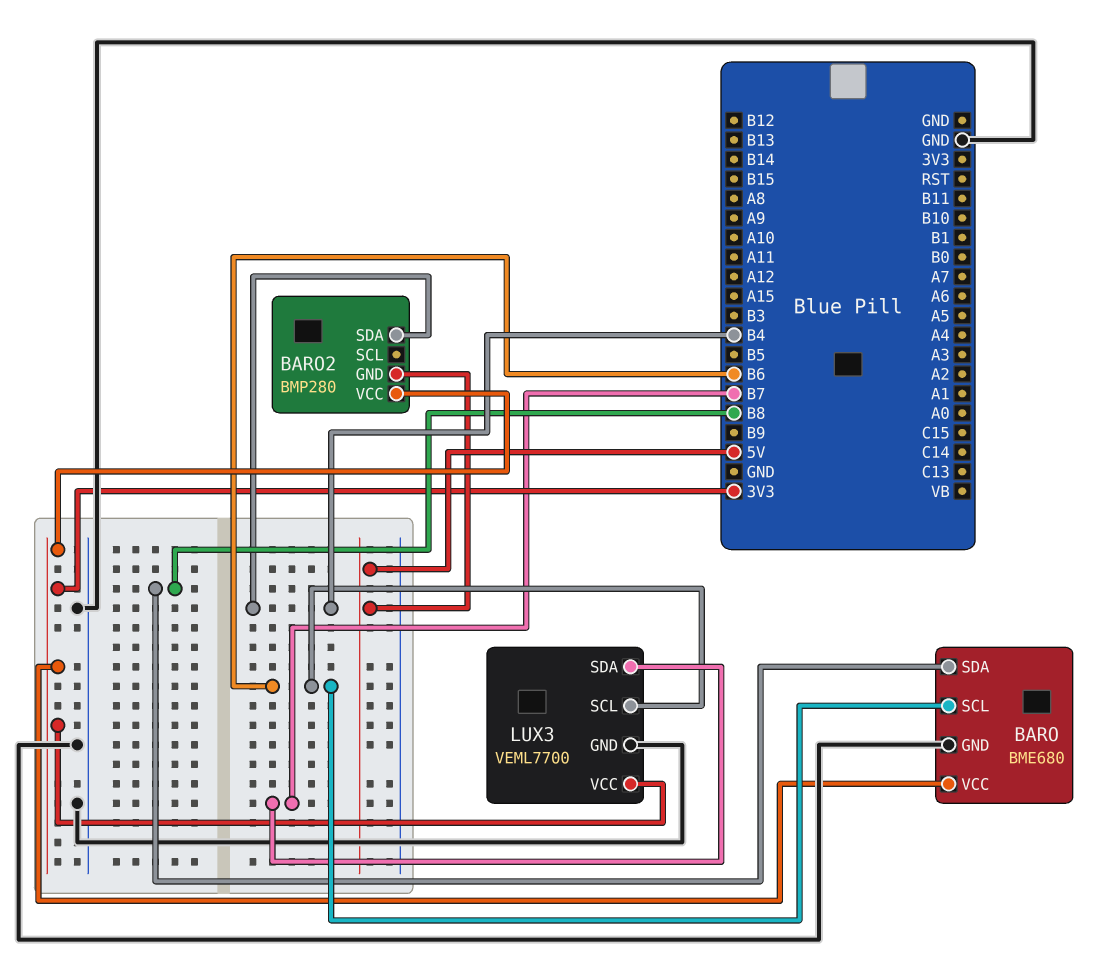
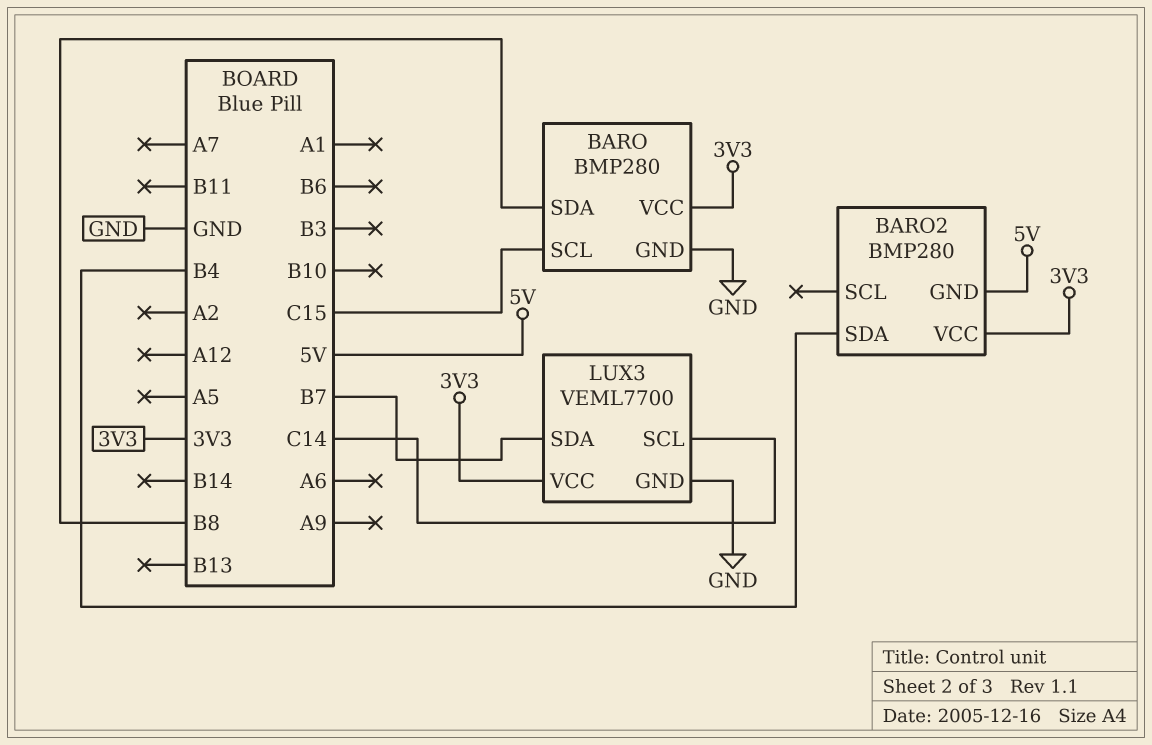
BARO: BME680 -> BMP280
BARO pin SCL: B6 -> C15
LUX3 pin SCL: B6 -> C14

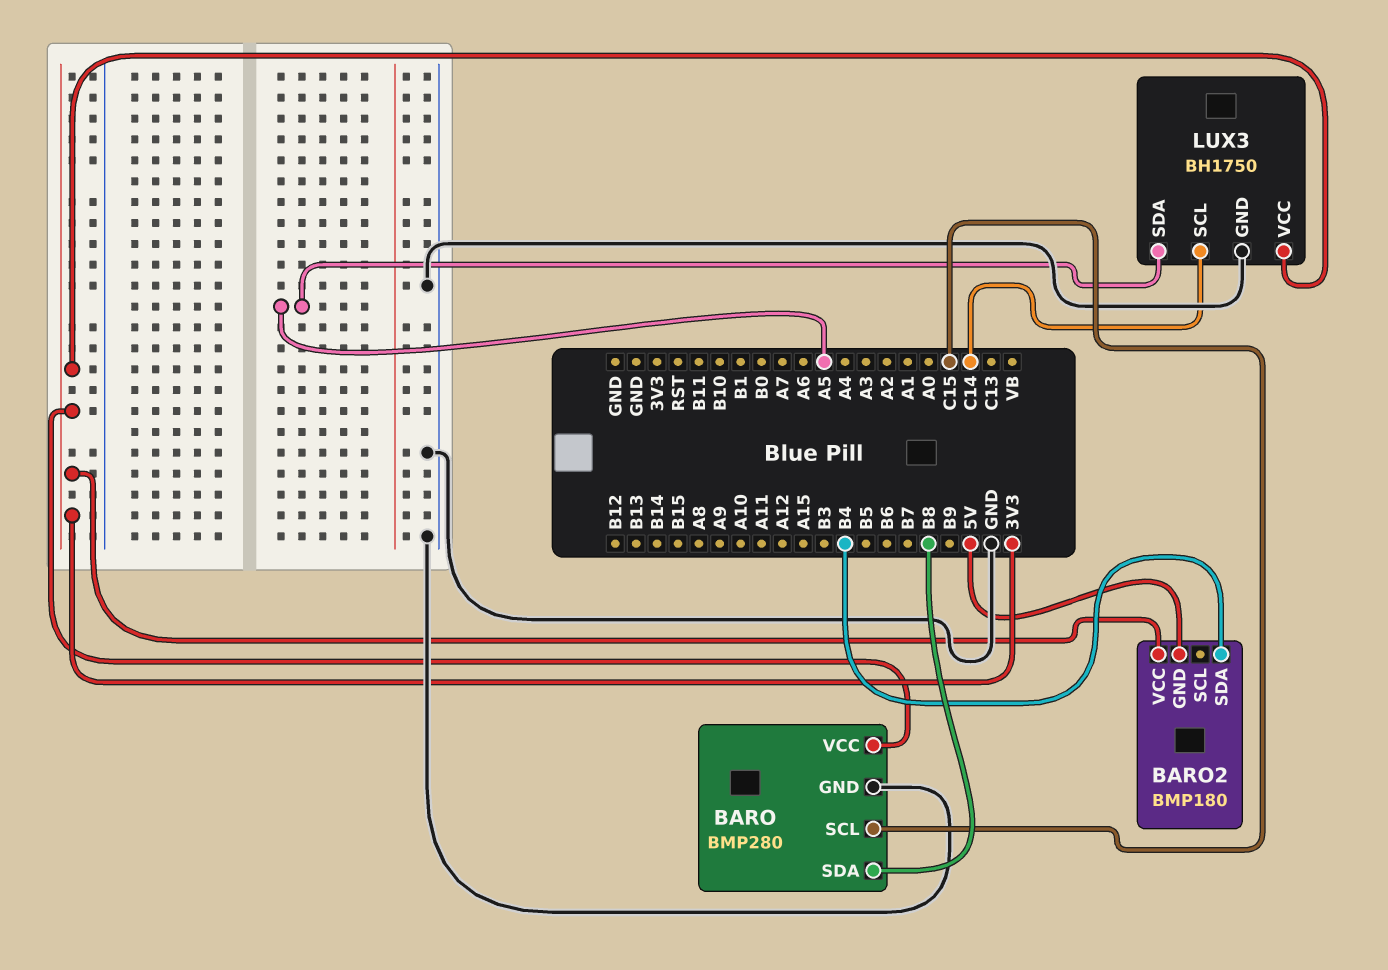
BARO2: BMP280 -> BMP180
LUX3: VEML7700 -> BH1750
LUX3 pin SDA: B7 -> A5

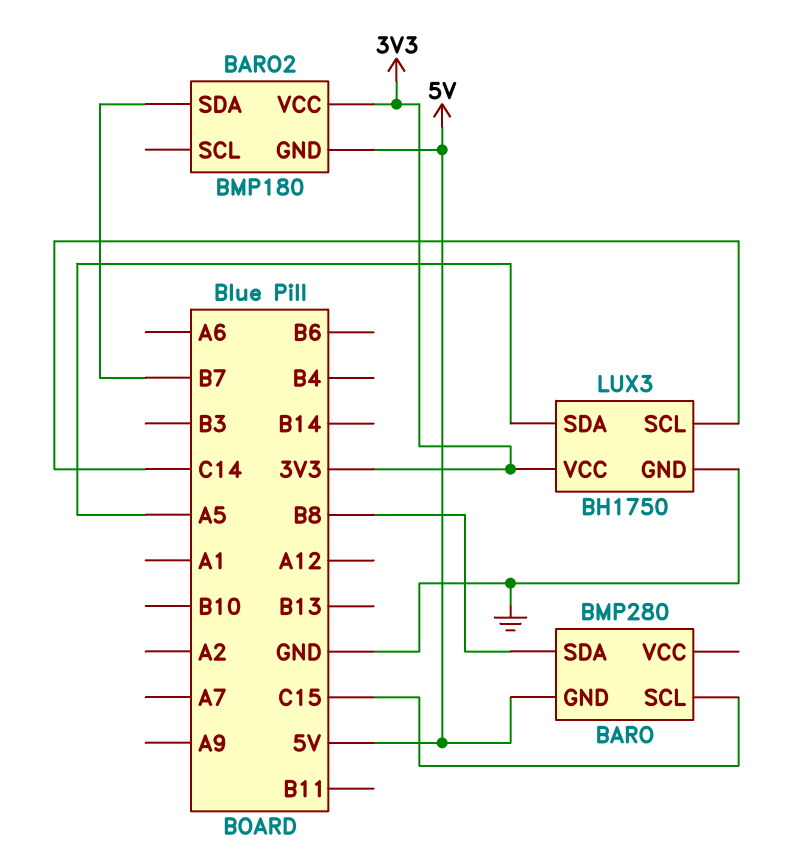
BARO pin GND: GND -> 5V
BARO pin VCC: 3V3 -> none
BARO2 pin SDA: B4 -> B7

